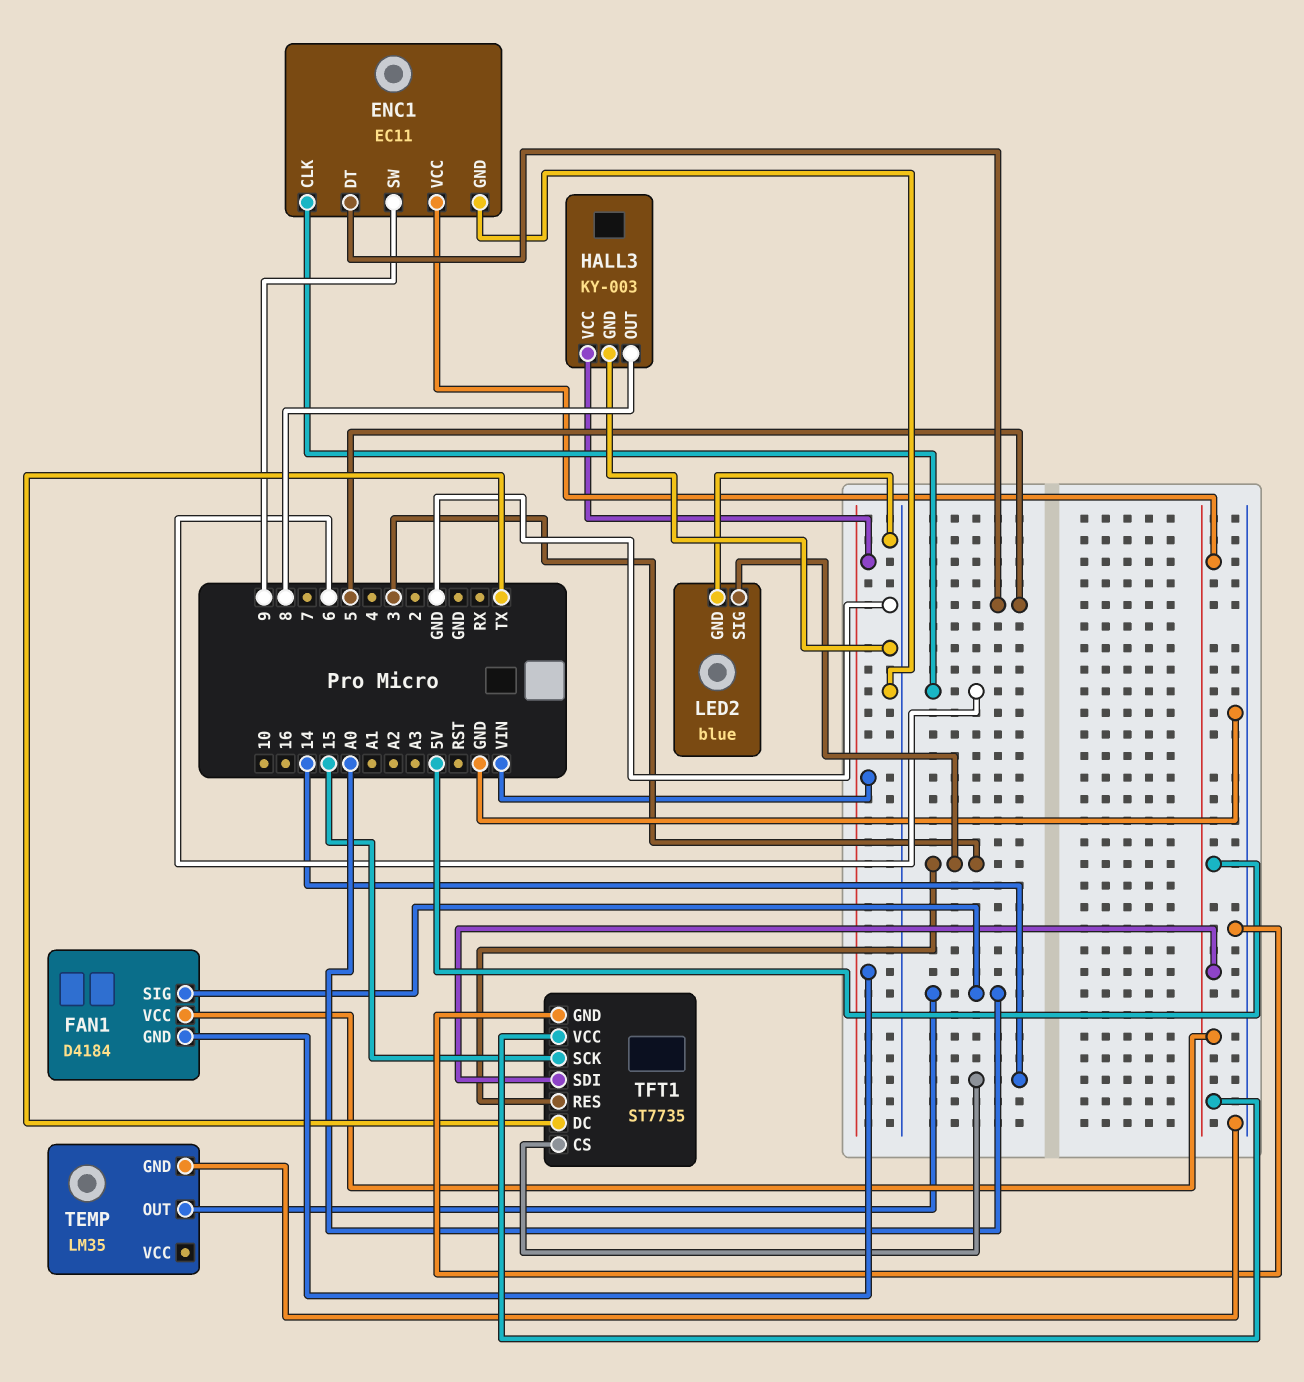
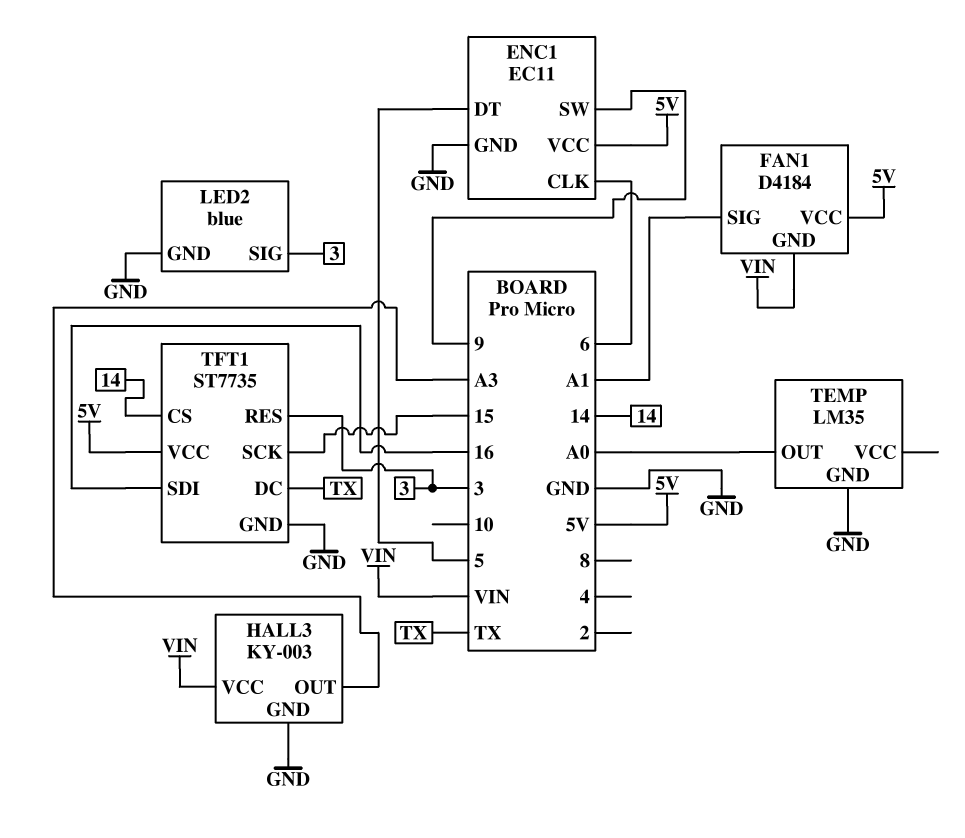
FAN1 pin SIG: A0 -> A1
HALL3 pin OUT: 8 -> A3
TFT1 pin SDI: 5V -> 16

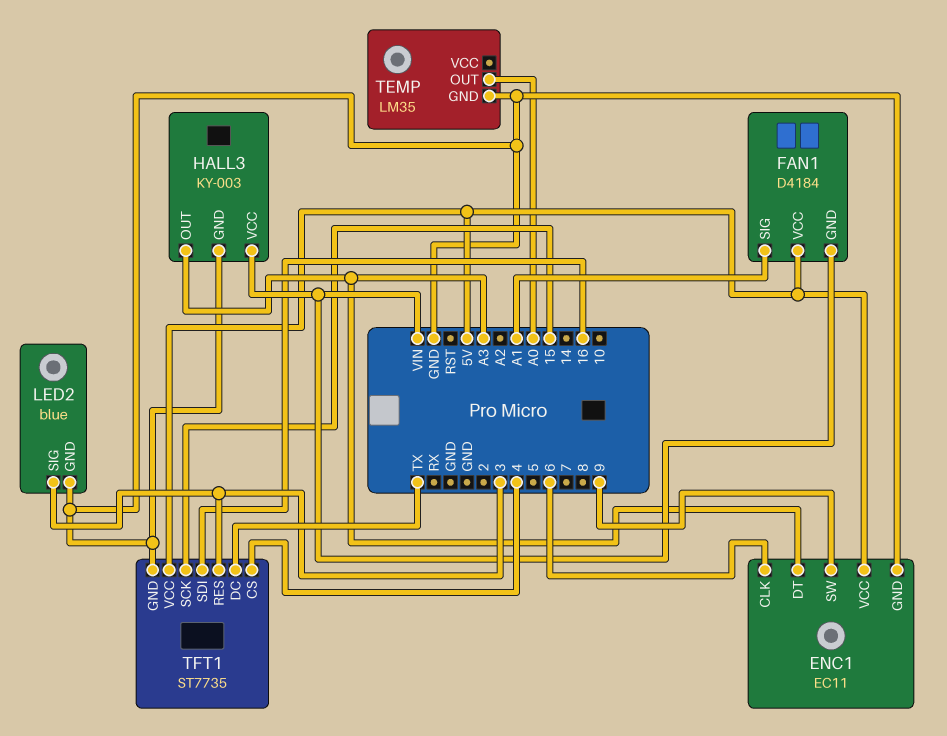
ENC1 pin DT: 5 -> A3
TFT1 pin CS: 14 -> 4

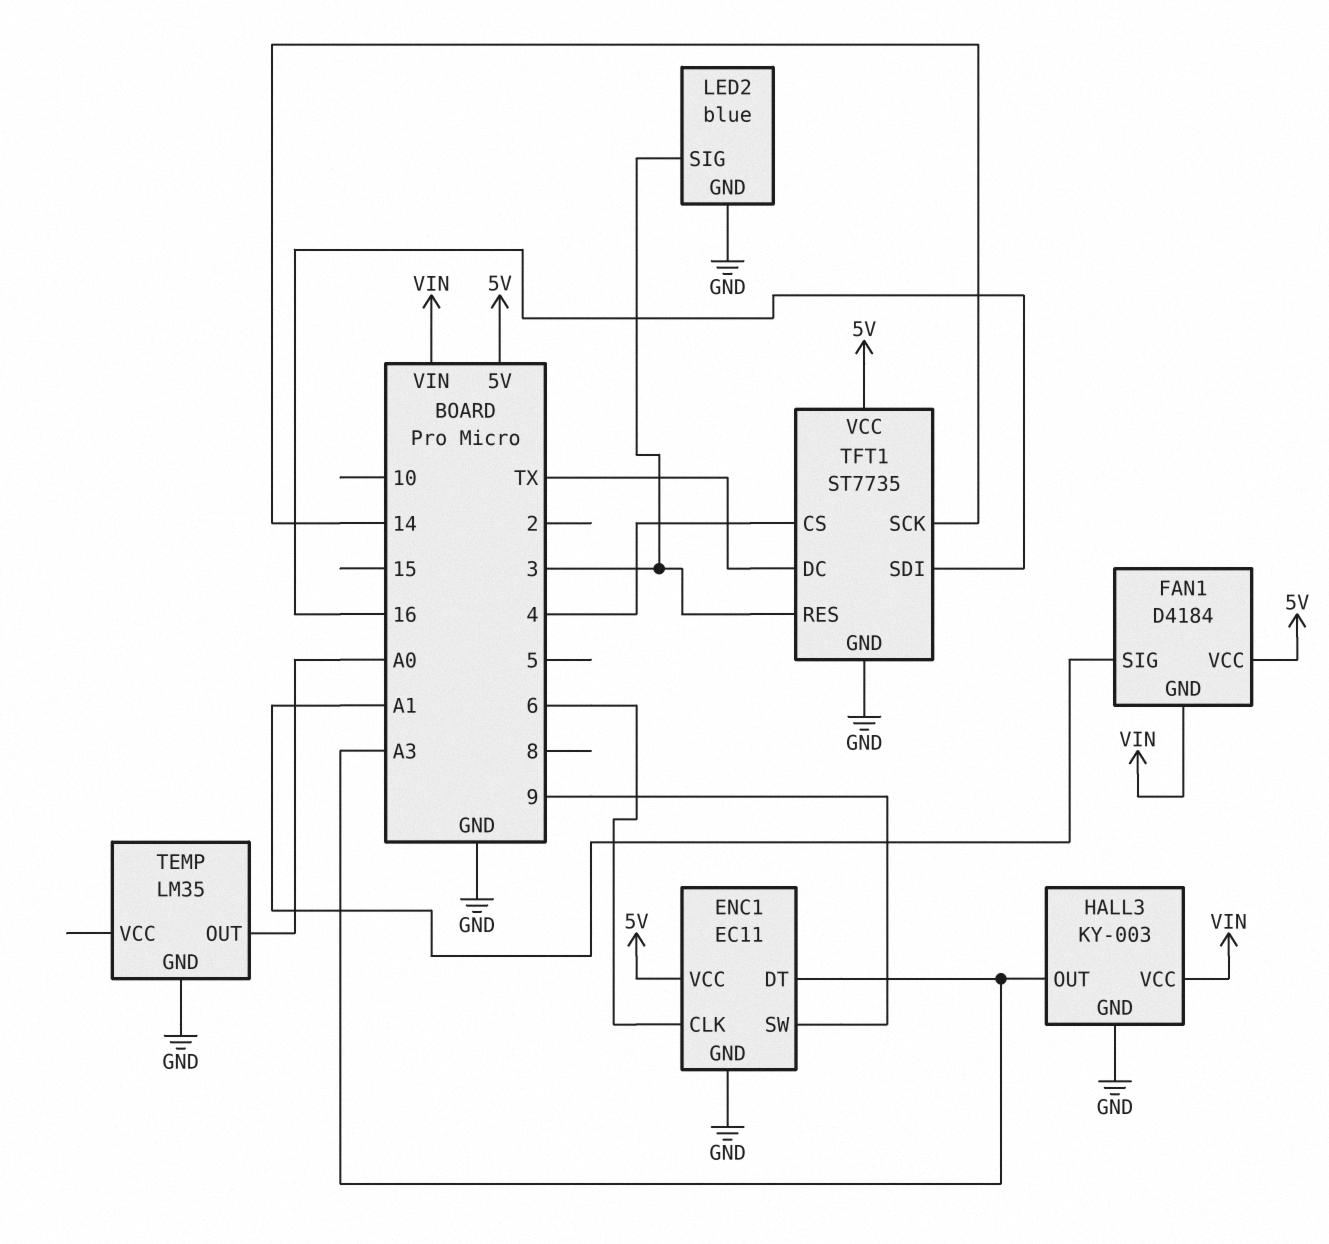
TFT1 pin SCK: 15 -> 14

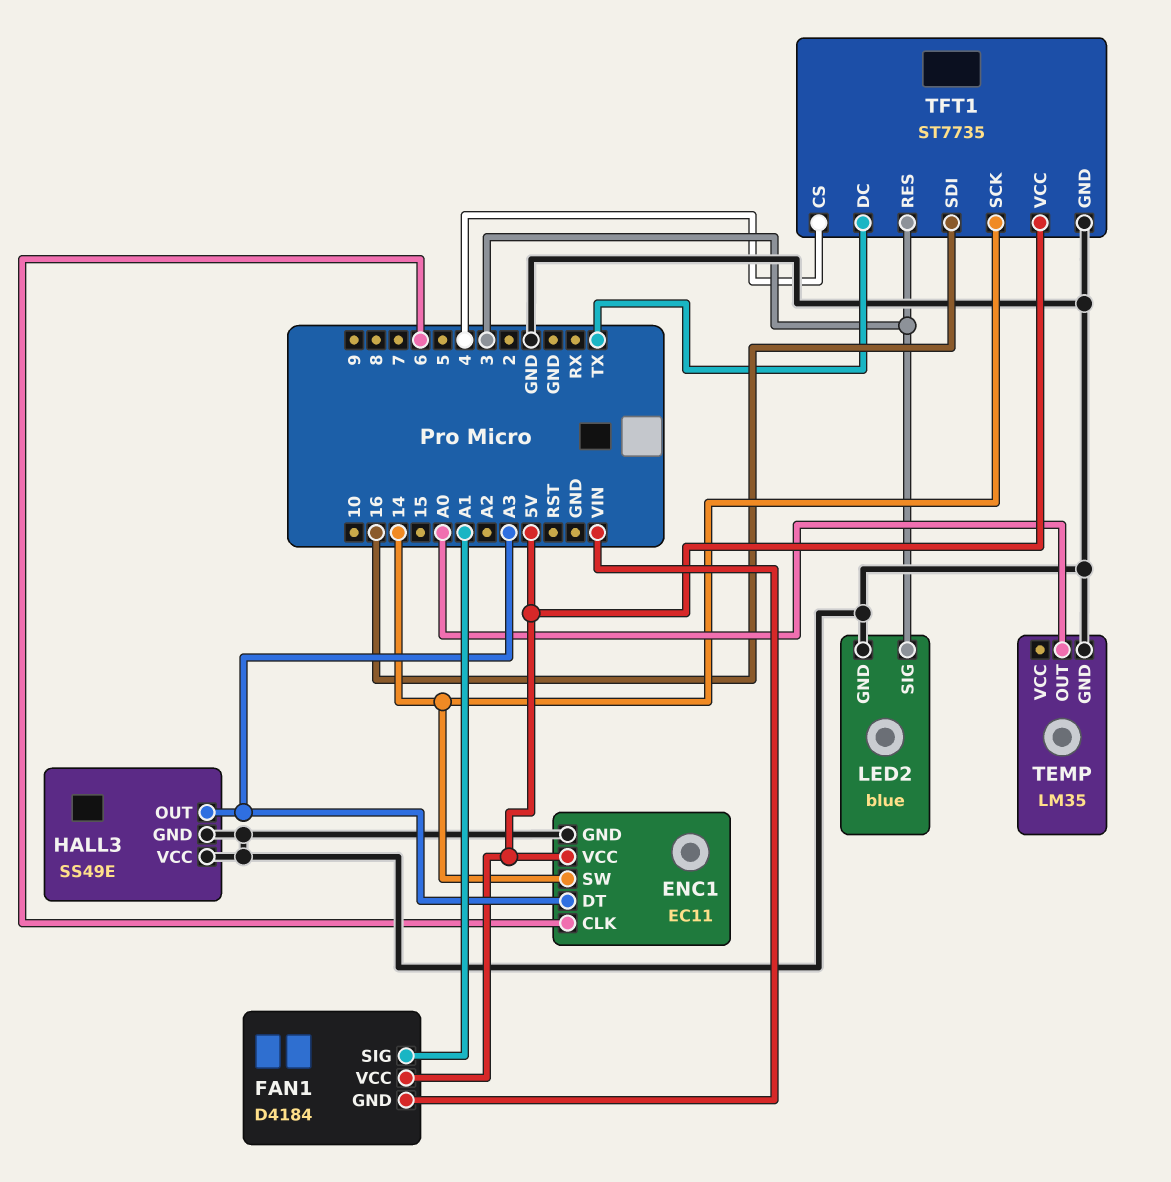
ENC1 pin SW: 9 -> 14
HALL3: KY-003 -> SS49E
HALL3 pin VCC: VIN -> GND

